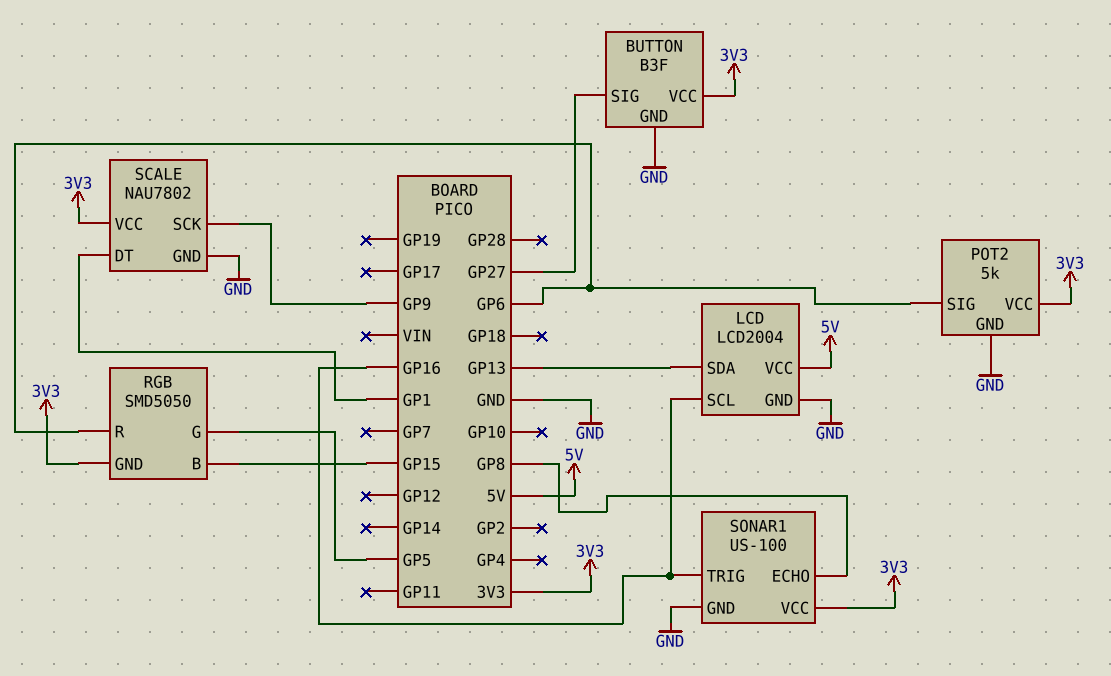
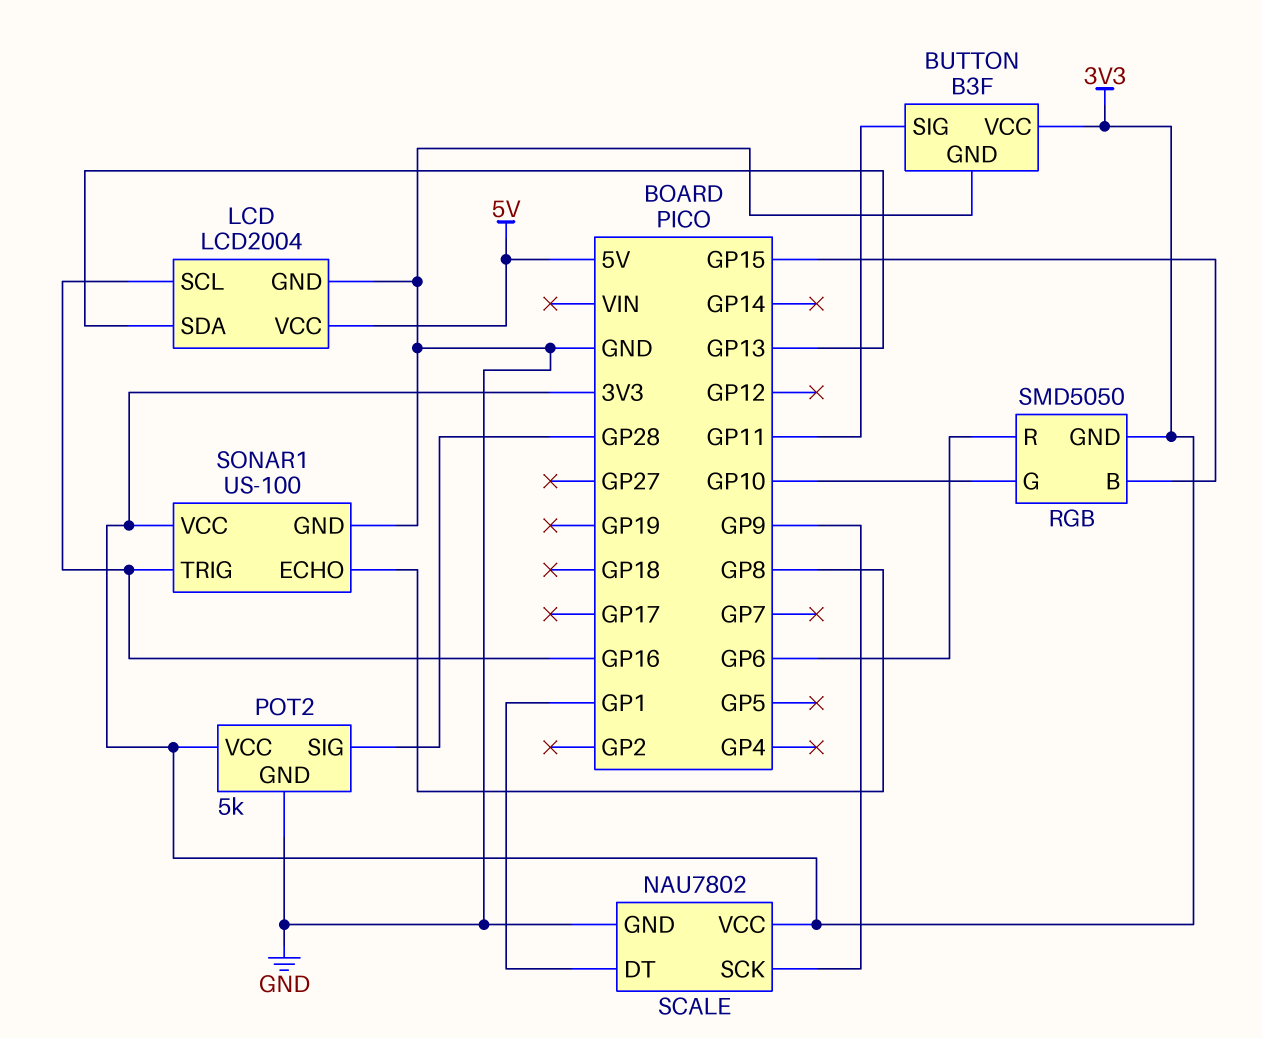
BUTTON pin SIG: GP27 -> GP11
POT2 pin SIG: GP6 -> GP28
RGB pin G: GP5 -> GP10

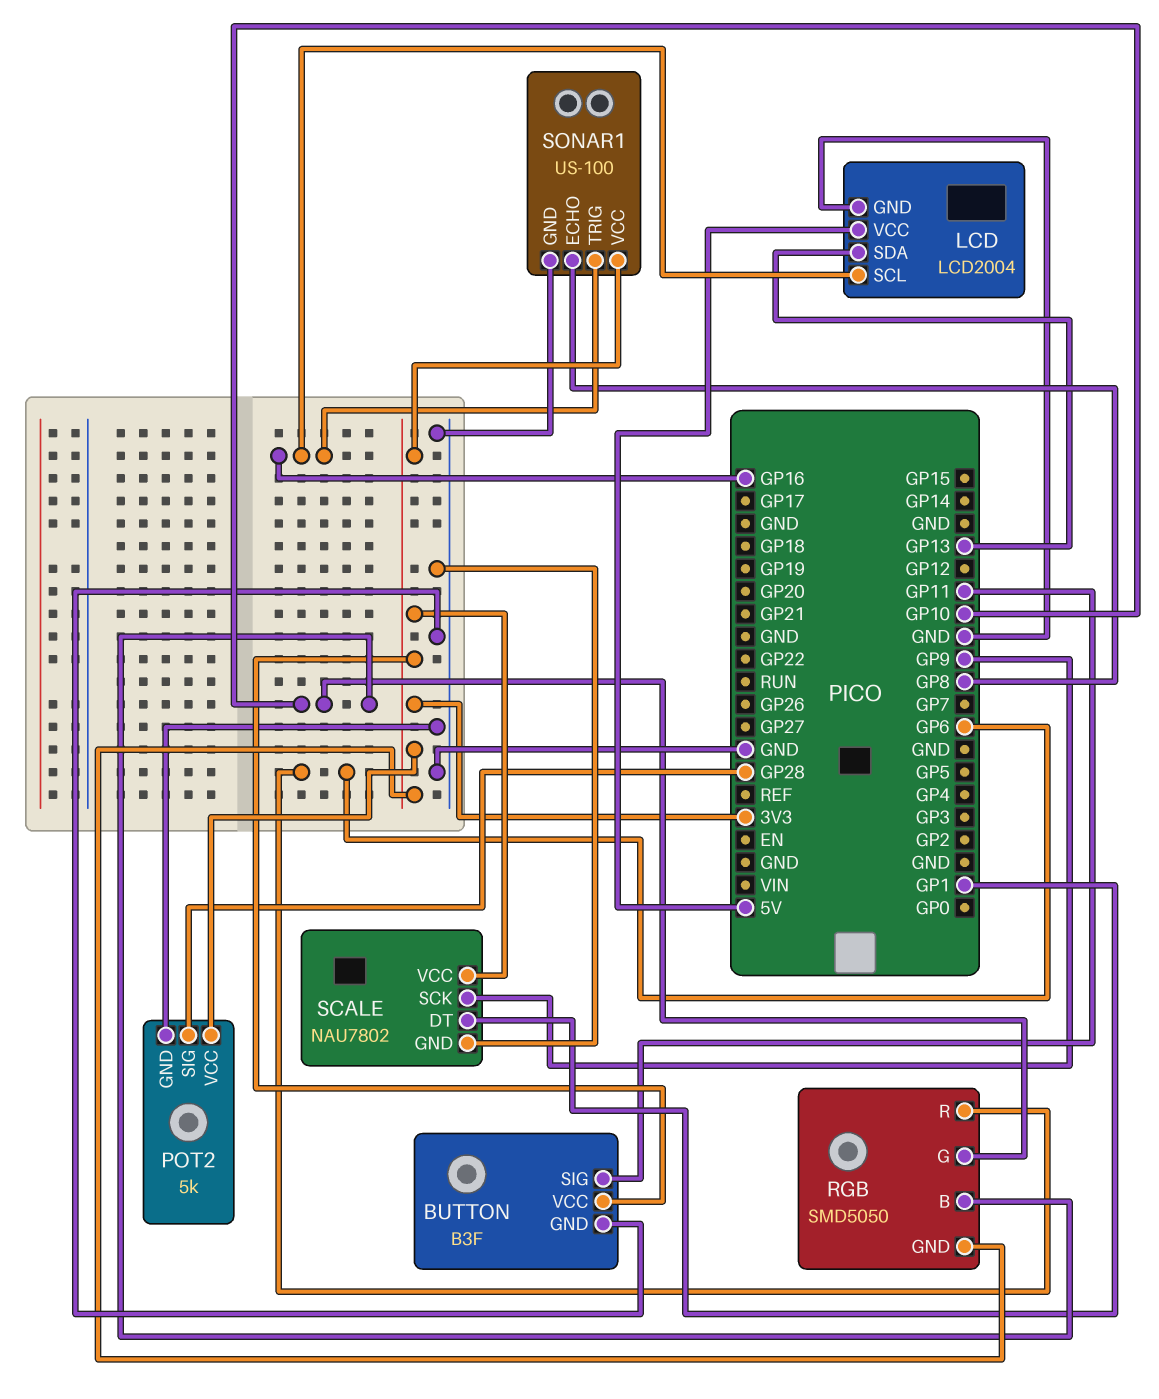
RGB pin B: GP15 -> GP10

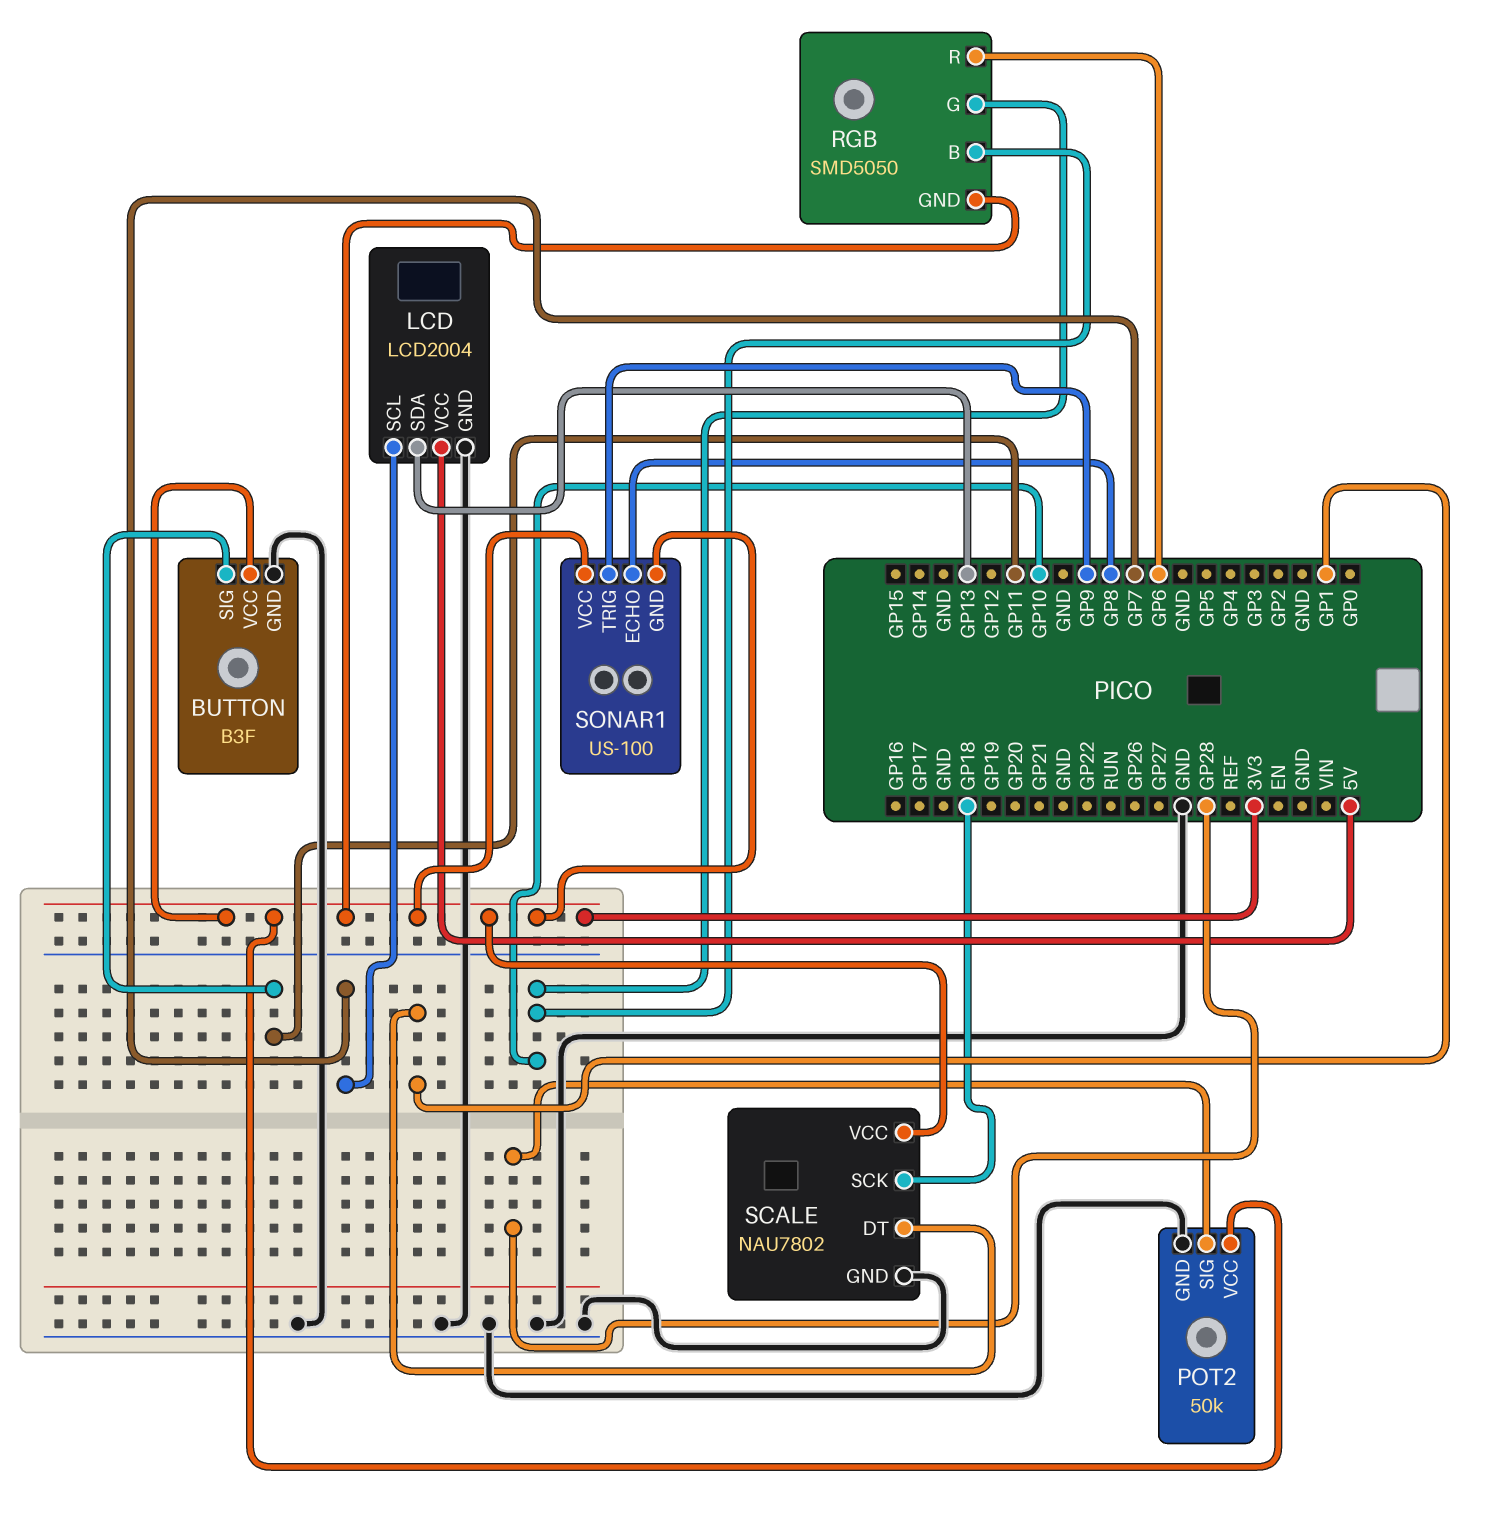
LCD pin SCL: GP16 -> GP7
POT2: 5k -> 50k
SCALE pin SCK: GP9 -> GP18
SONAR1 pin GND: GND -> 3V3
SONAR1 pin TRIG: GP16 -> GP9

